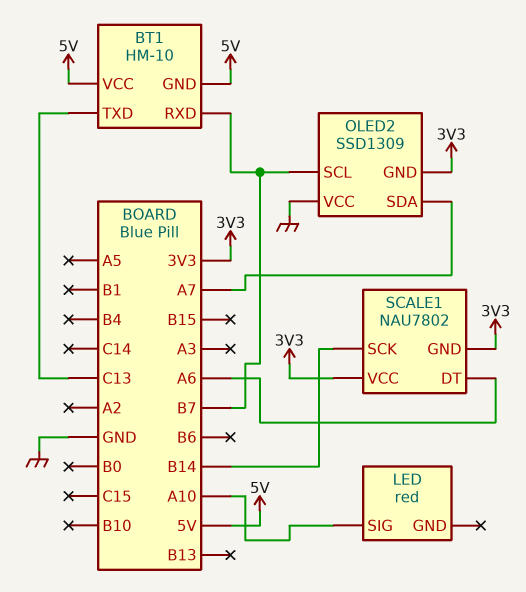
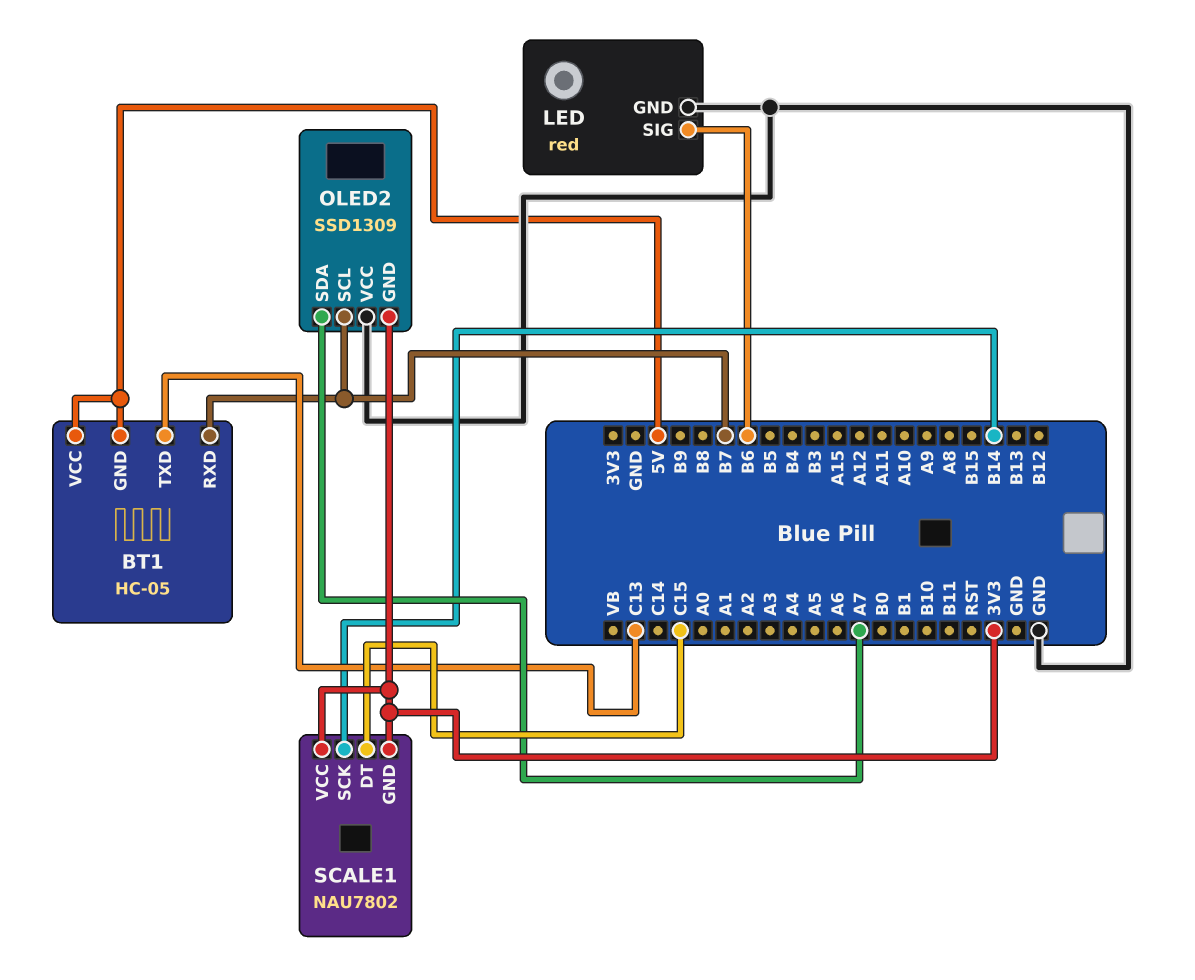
BT1: HM-10 -> HC-05
LED pin GND: none -> GND
LED pin SIG: A10 -> B6
SCALE1 pin DT: A6 -> C15

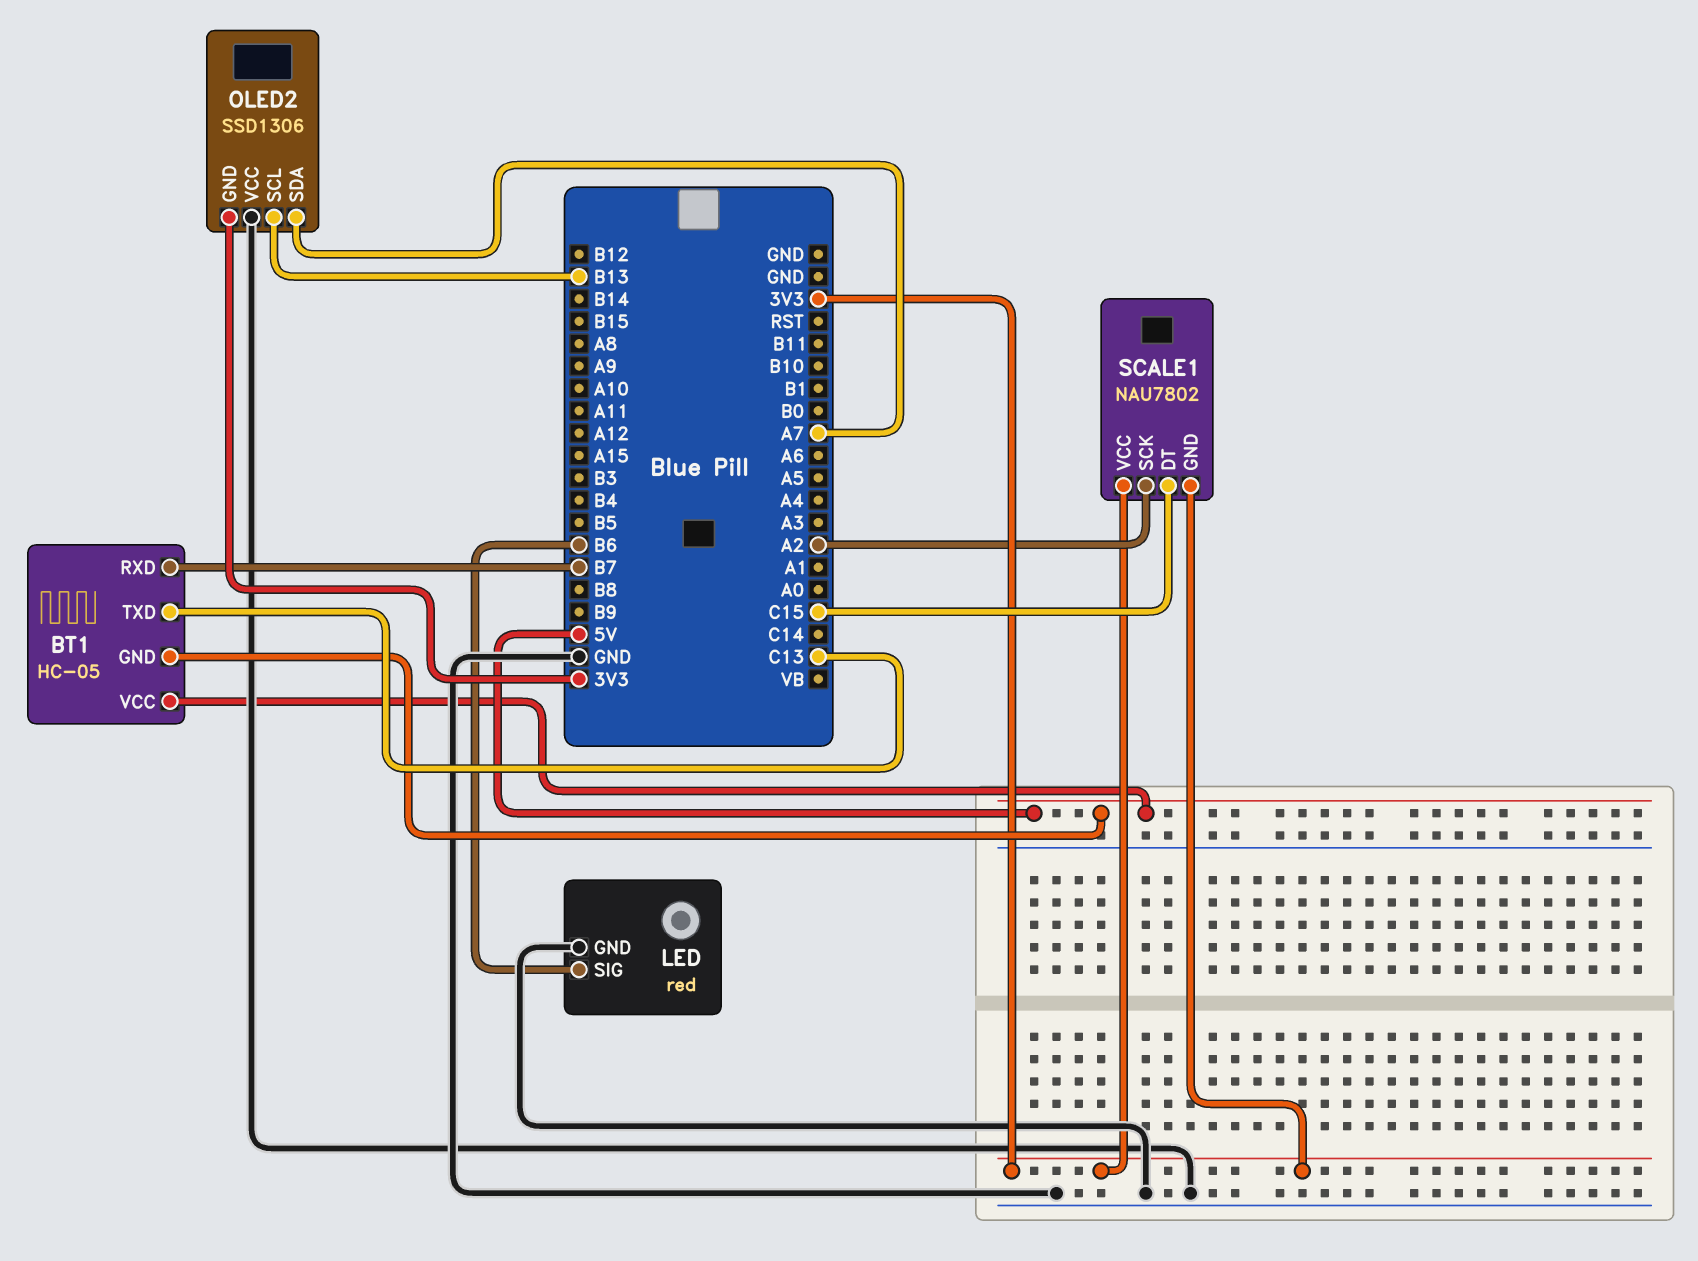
OLED2: SSD1309 -> SSD1306
OLED2 pin SCL: B7 -> B13
SCALE1 pin SCK: B14 -> A2

